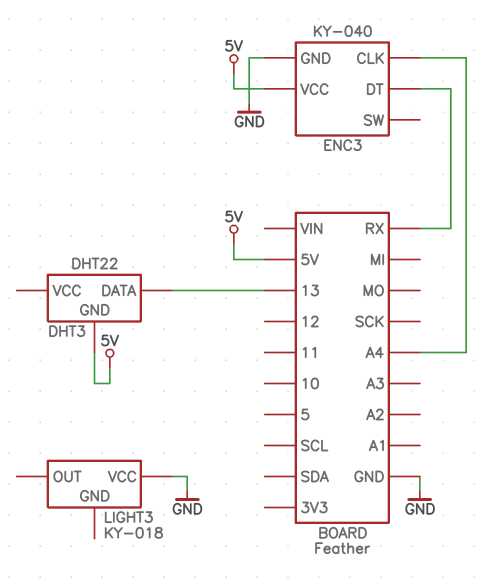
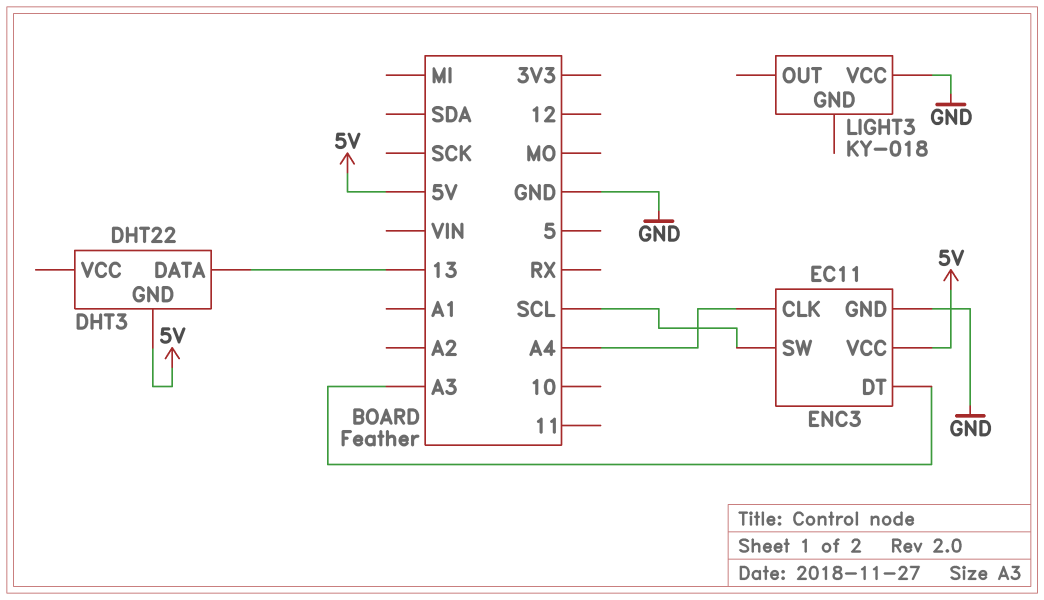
ENC3: KY-040 -> EC11
ENC3 pin DT: RX -> A3
ENC3 pin SW: none -> SCL

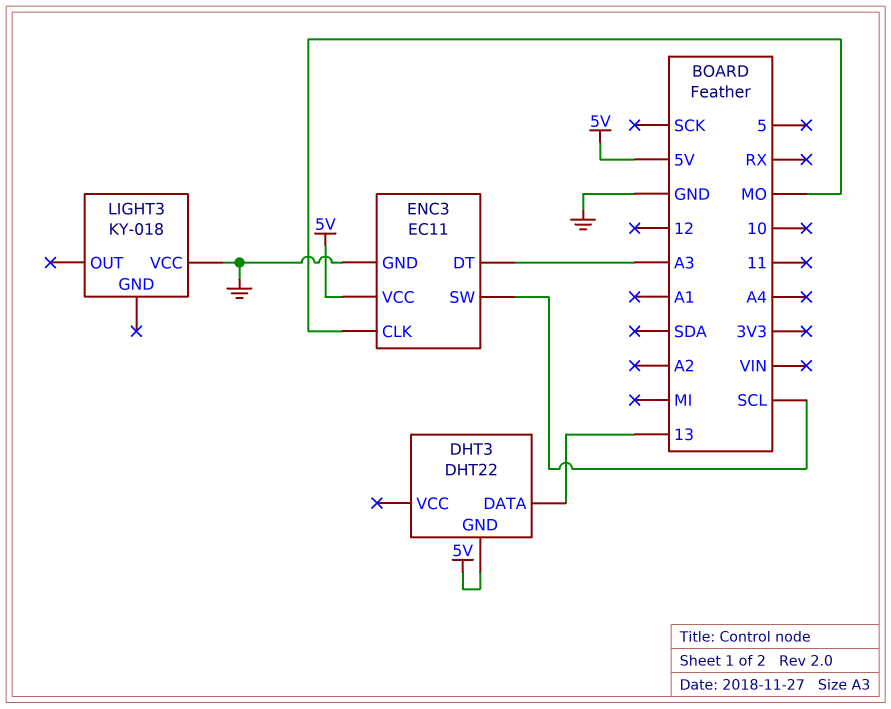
ENC3 pin CLK: A4 -> MO

